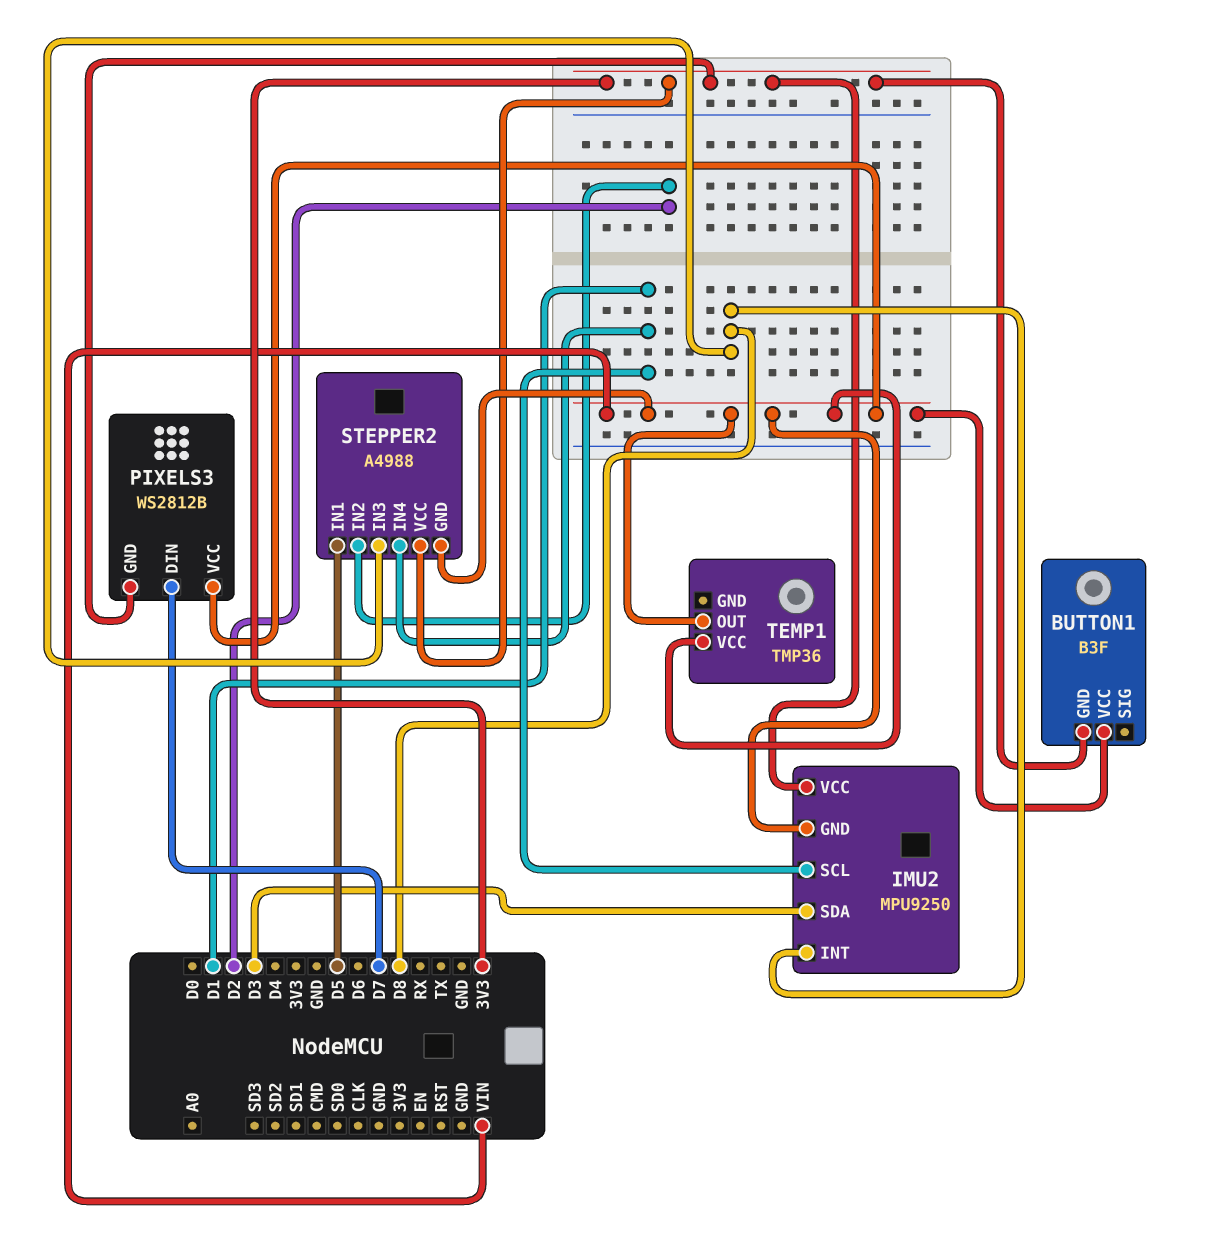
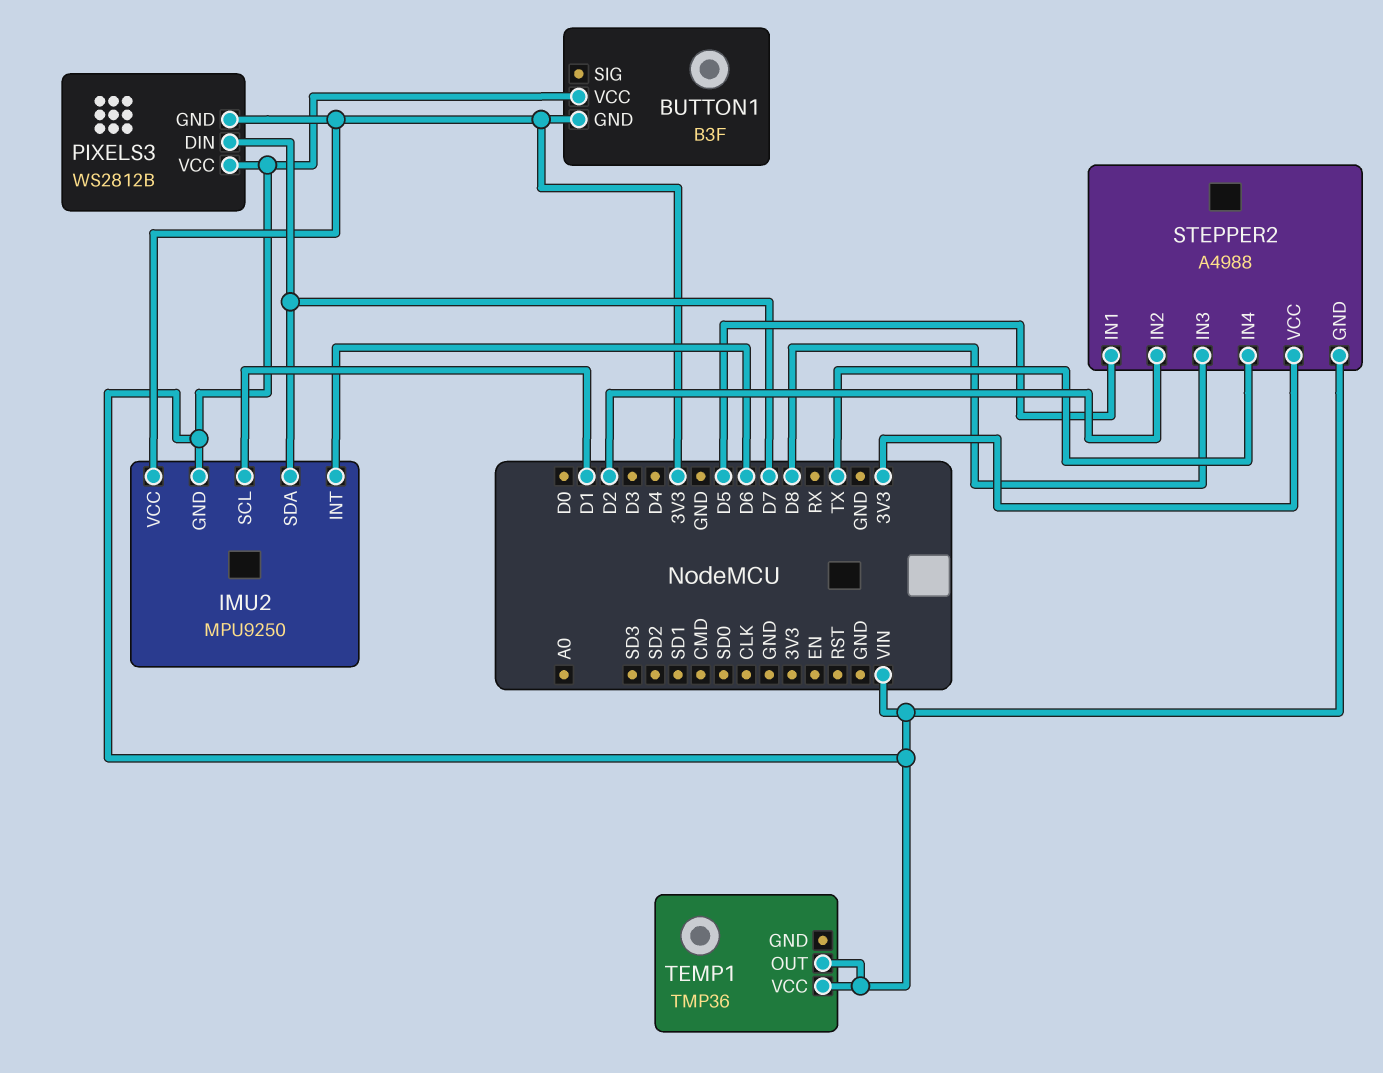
IMU2 pin INT: D8 -> D6
IMU2 pin SDA: D3 -> D7
STEPPER2 pin IN4: D1 -> TX

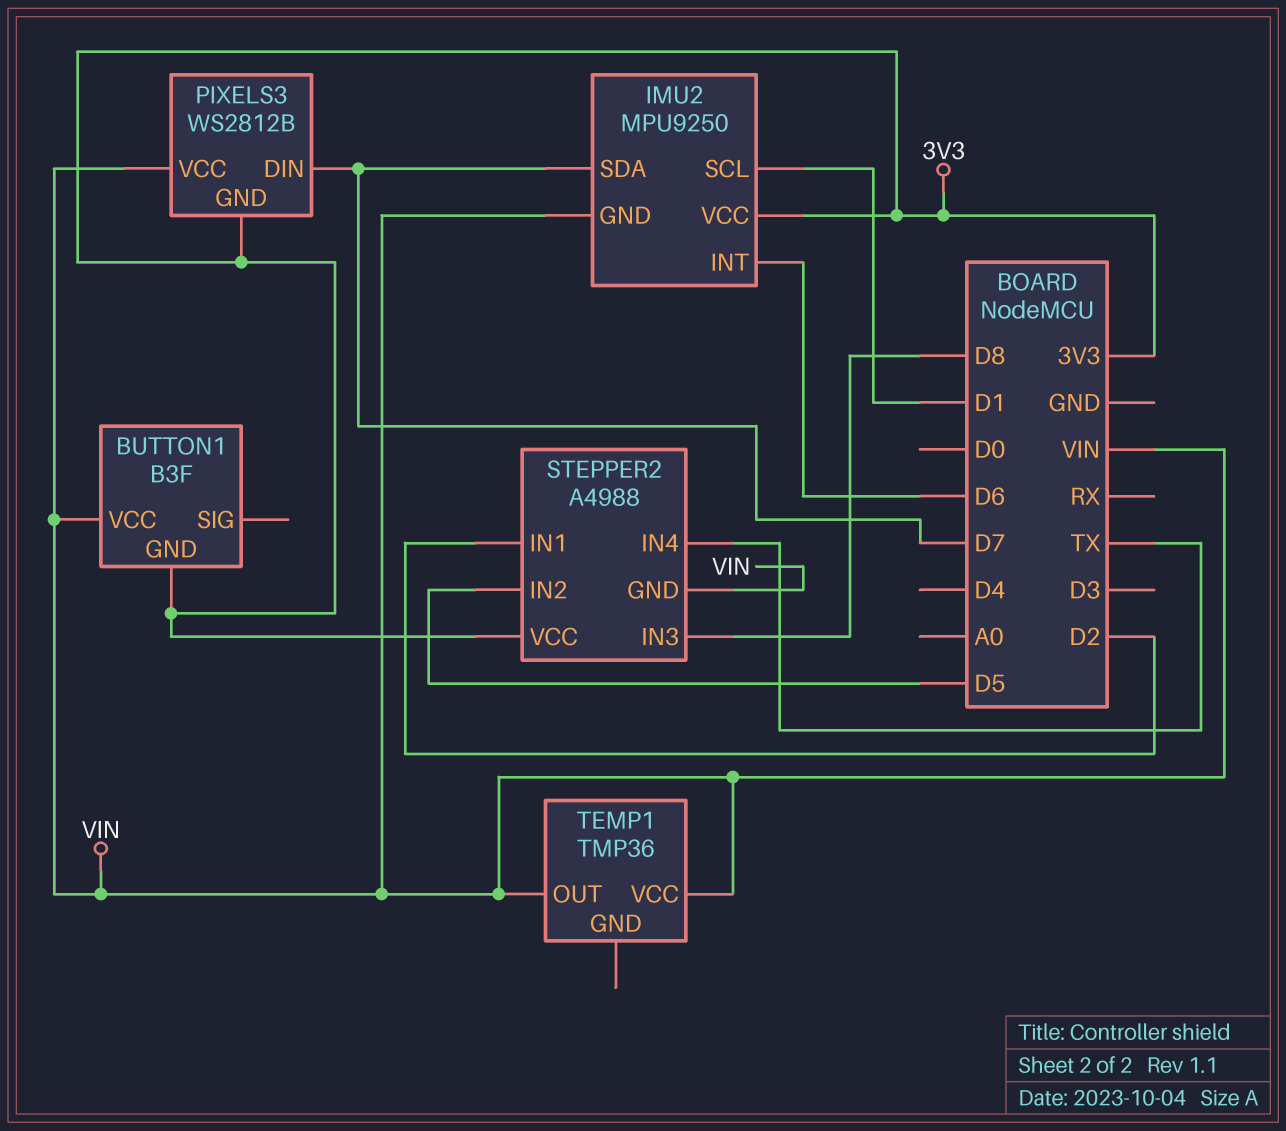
STEPPER2 pin IN1: D5 -> D2
STEPPER2 pin IN2: D2 -> D5

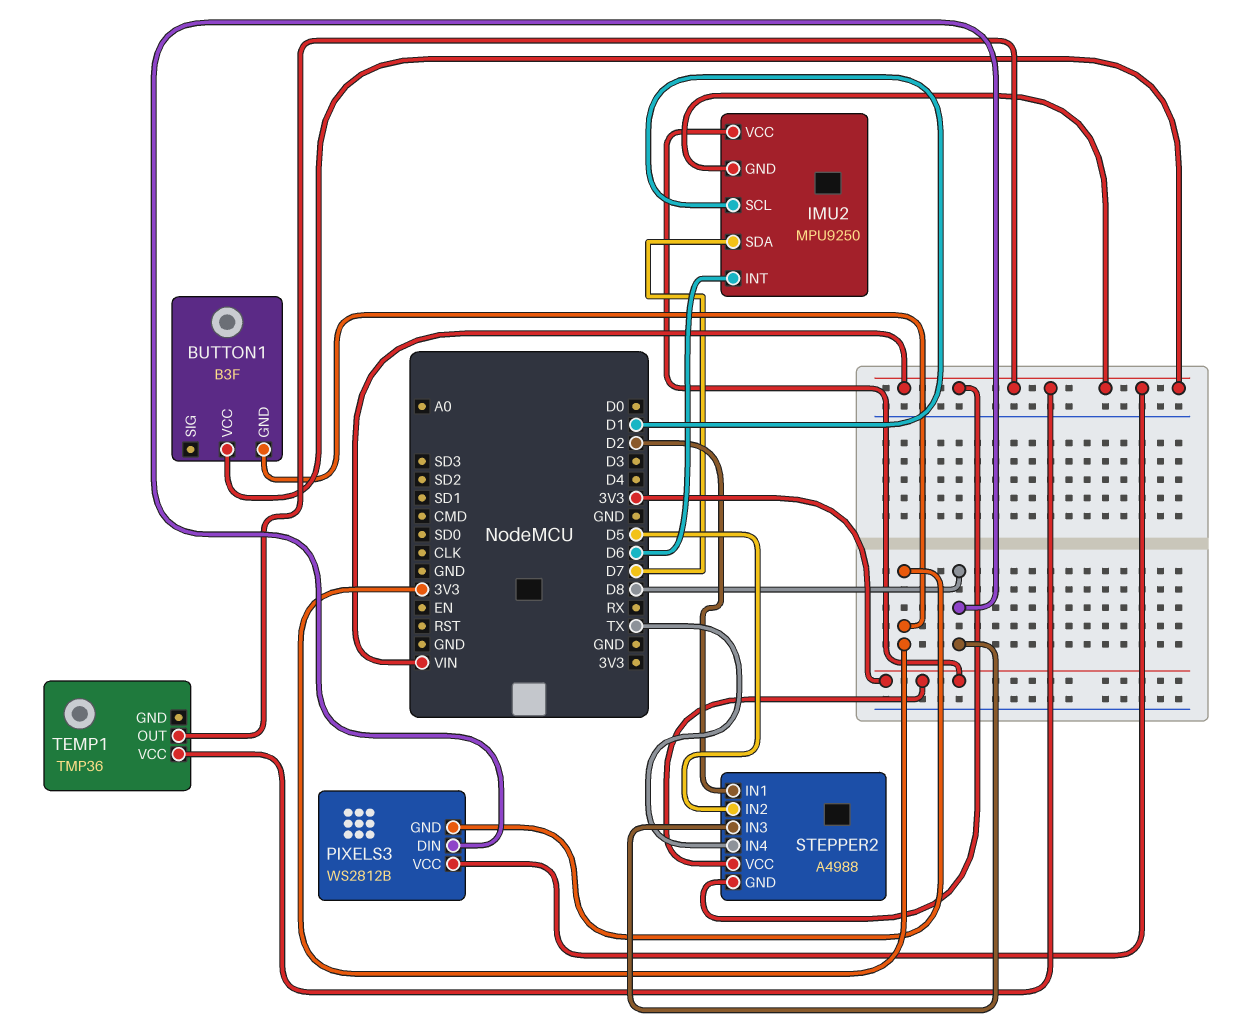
PIXELS3 pin DIN: D7 -> D8

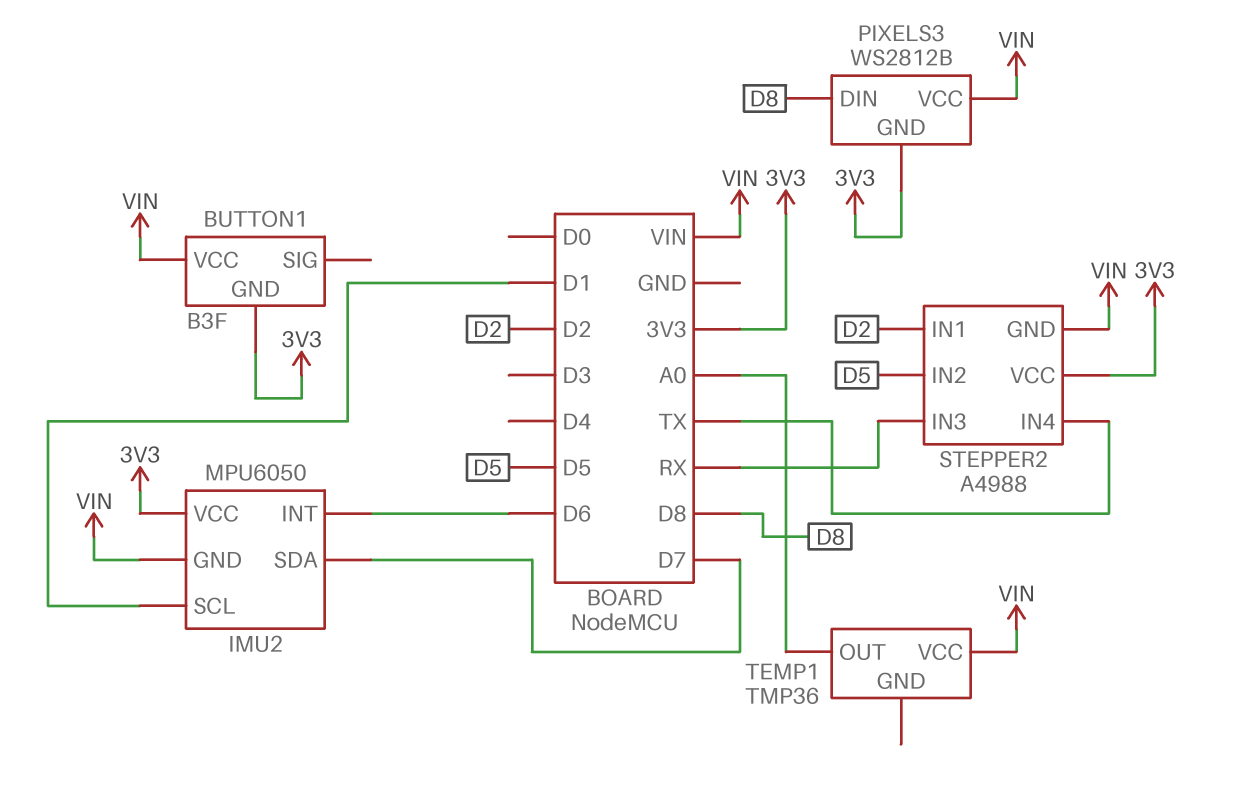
IMU2: MPU9250 -> MPU6050
STEPPER2 pin IN3: D8 -> RX
TEMP1 pin OUT: VIN -> A0

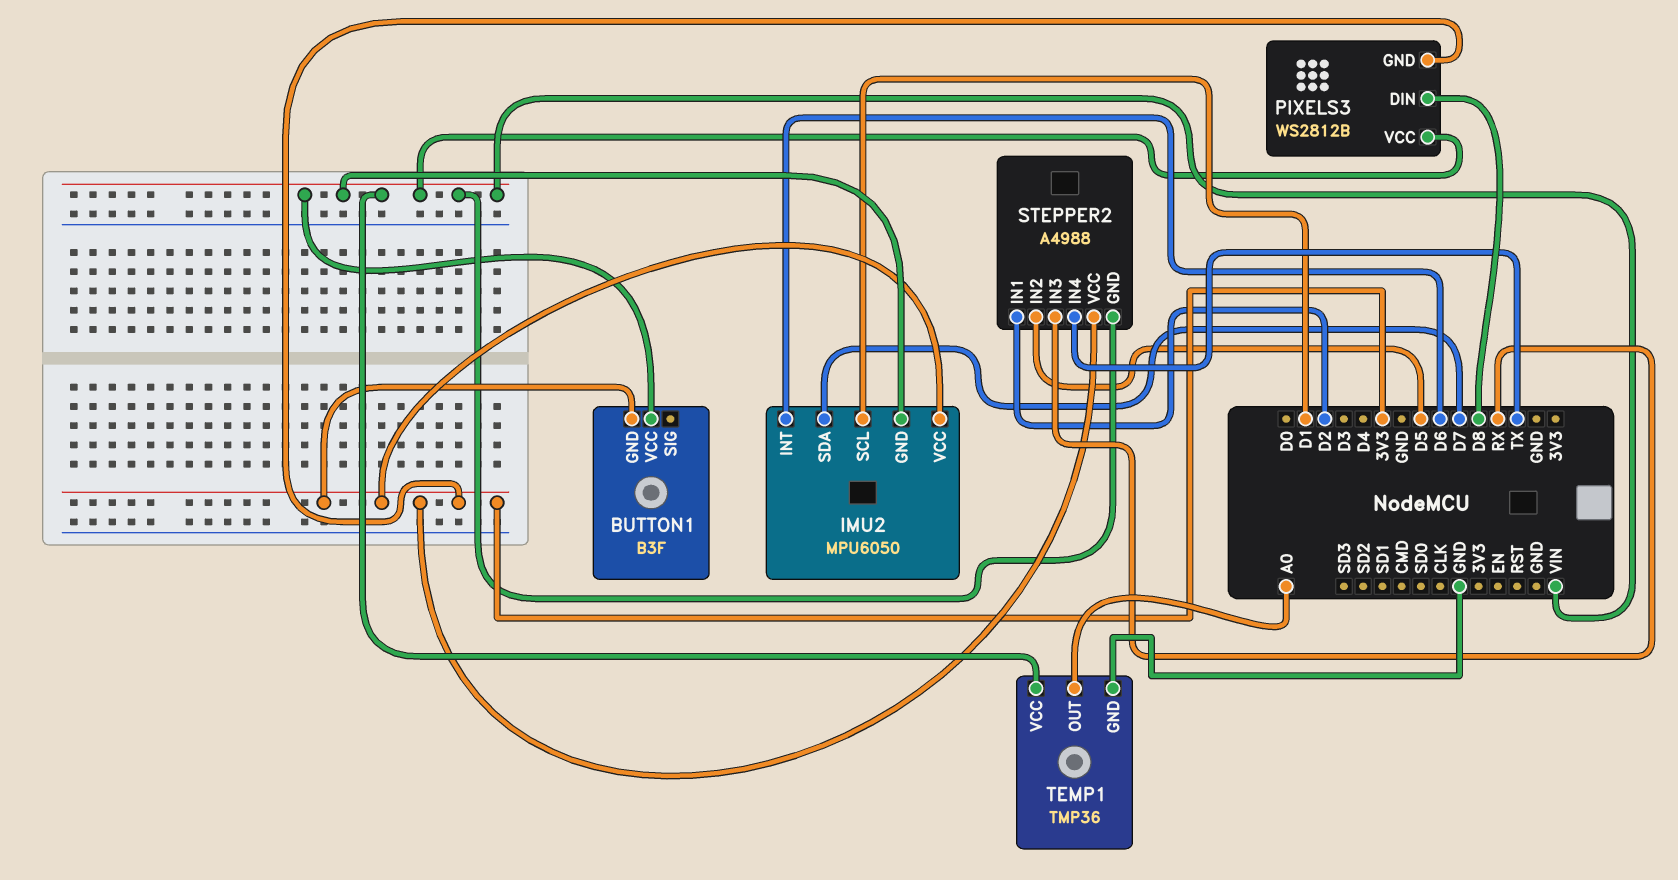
TEMP1 pin GND: none -> GND

